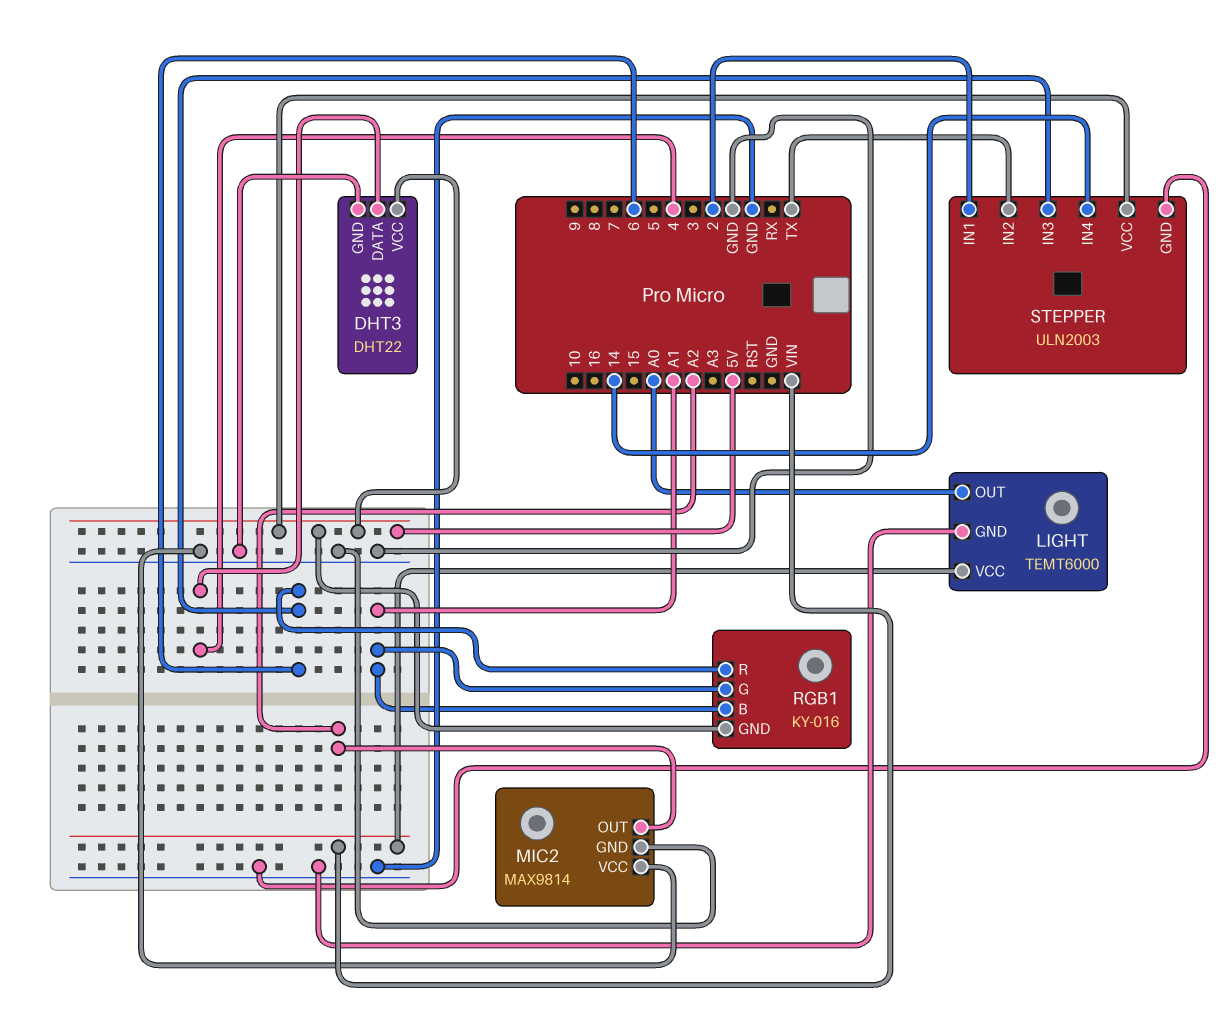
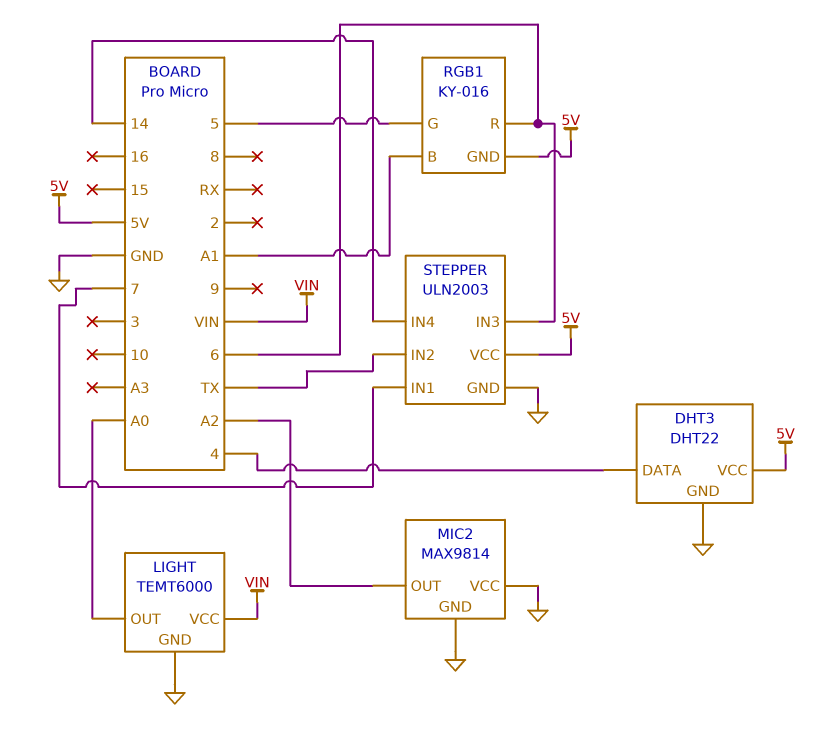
RGB1 pin G: A1 -> 5
STEPPER pin IN1: 2 -> 7

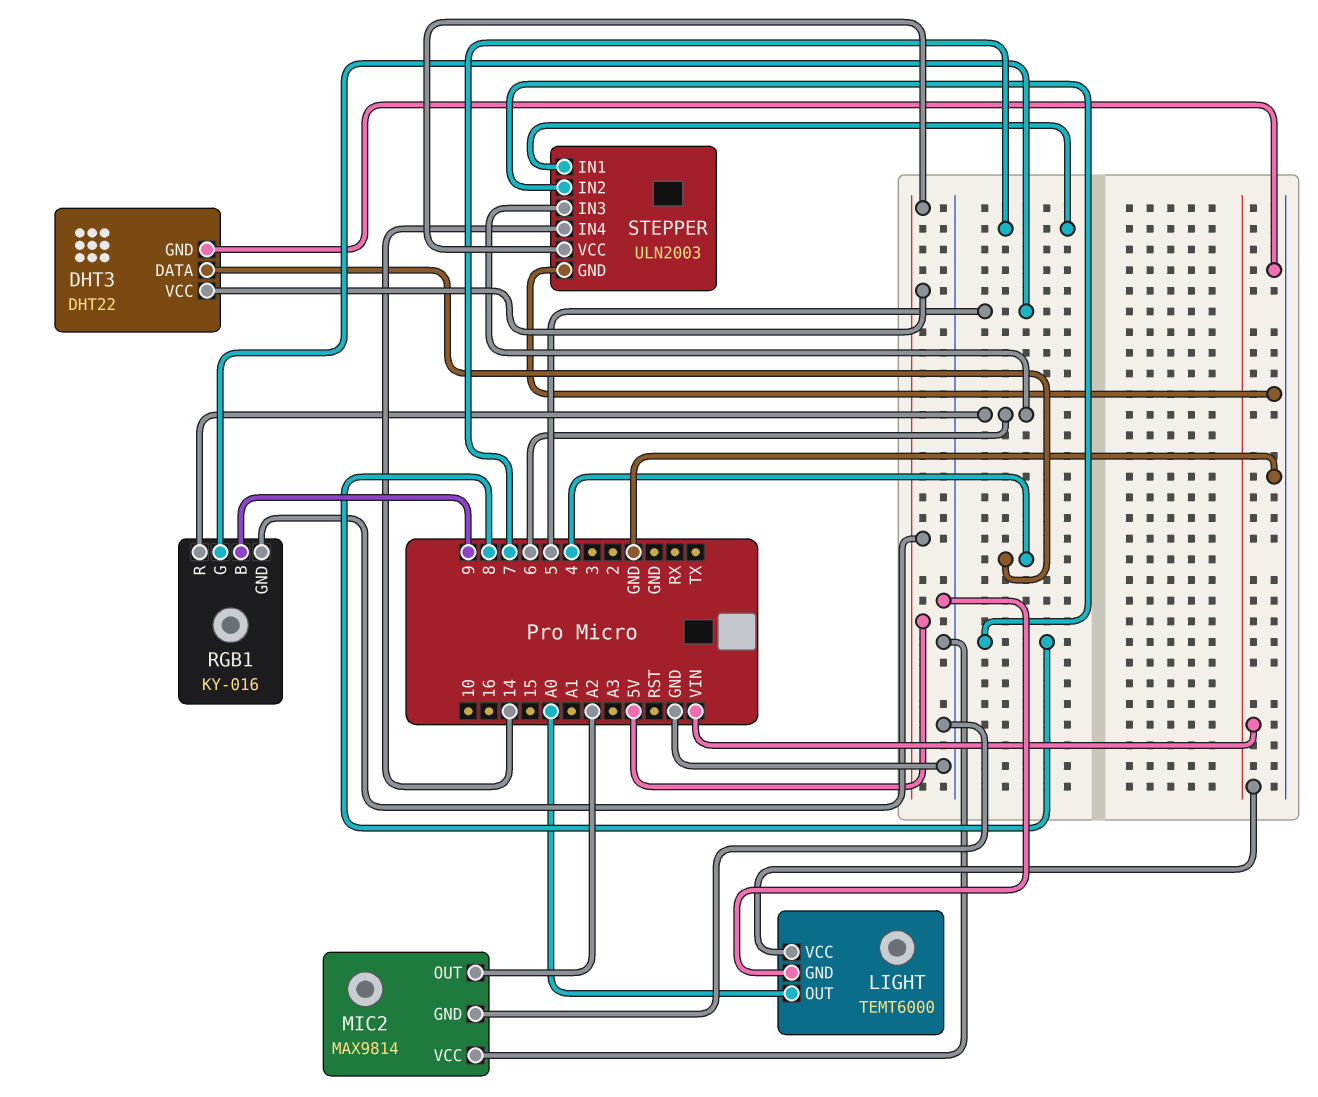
RGB1 pin B: A1 -> 9
STEPPER pin IN2: TX -> 8

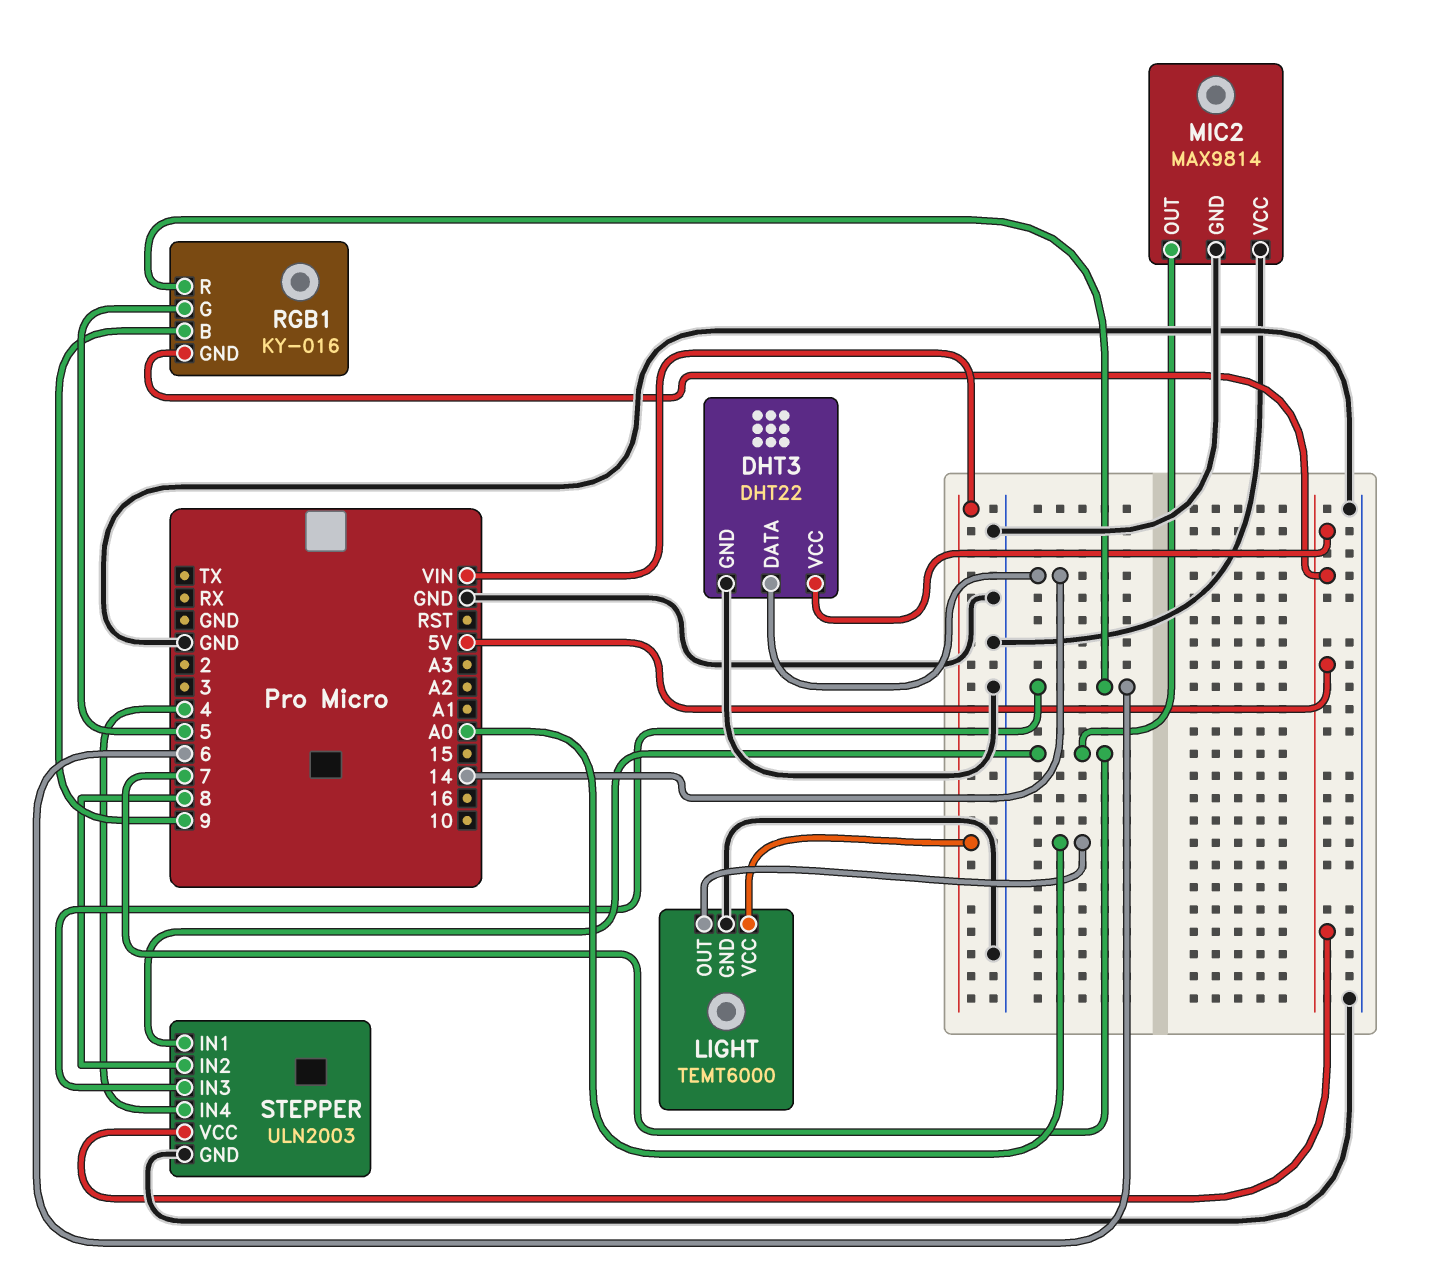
DHT3 pin DATA: 4 -> 14
MIC2 pin OUT: A2 -> 7
STEPPER pin IN4: 14 -> 4

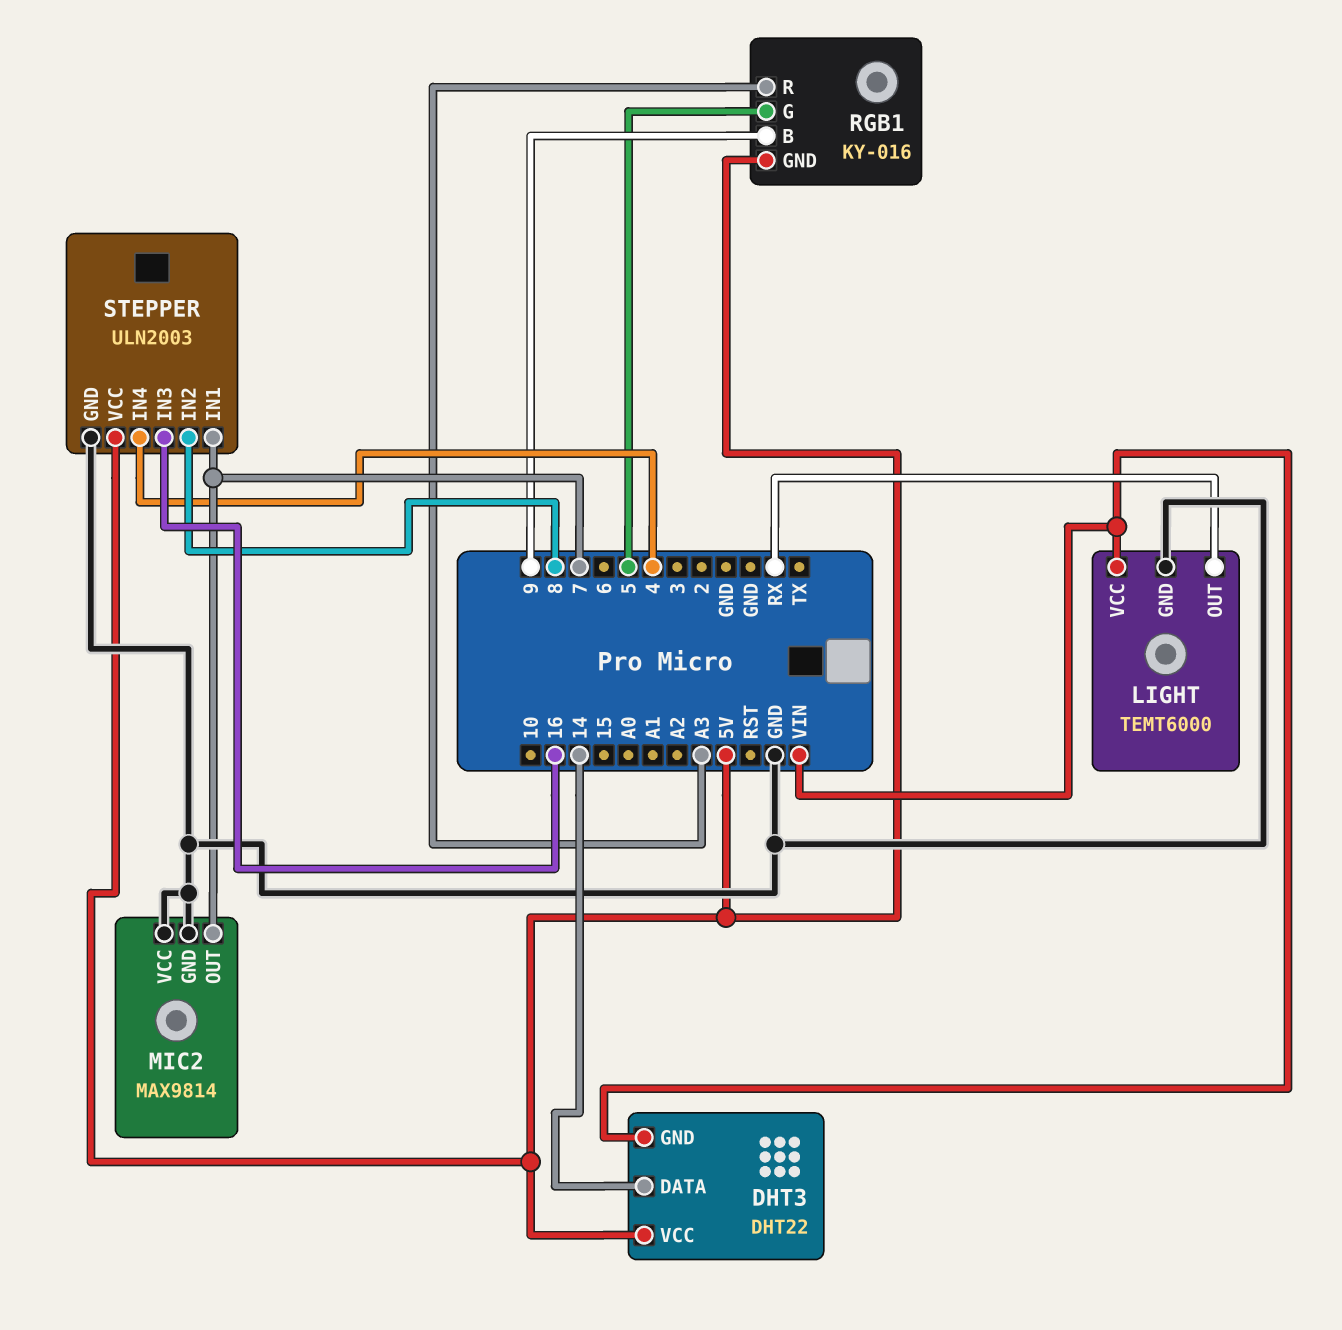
DHT3 pin GND: GND -> VIN
LIGHT pin OUT: A0 -> RX
RGB1 pin R: 6 -> A3
STEPPER pin IN3: 6 -> 16

